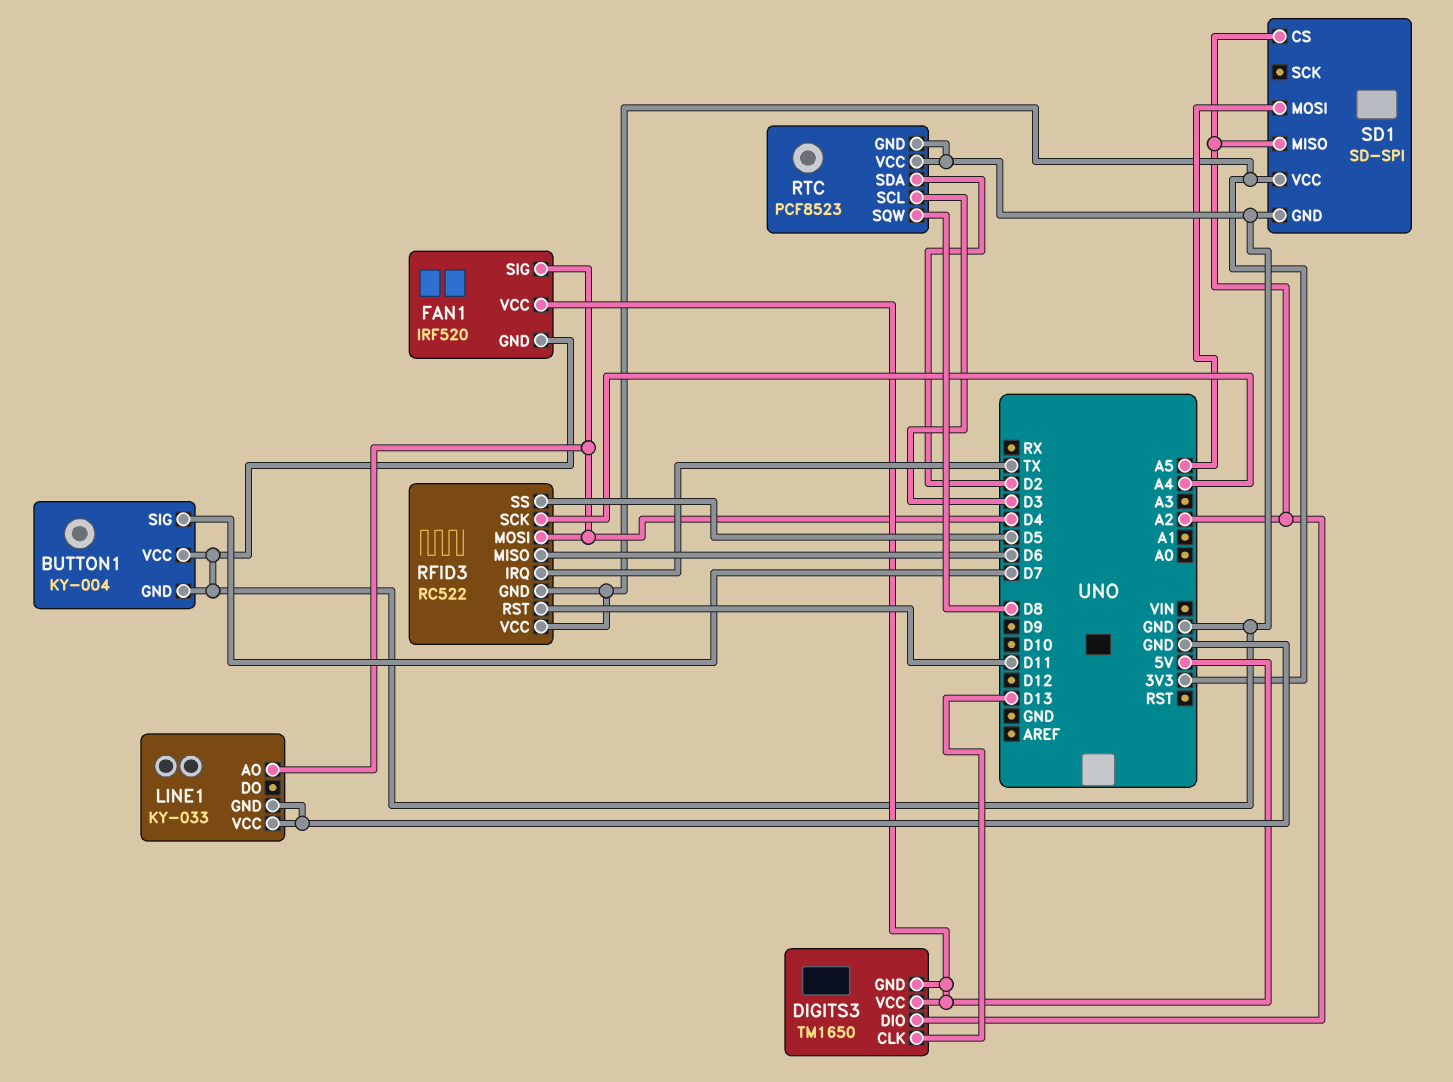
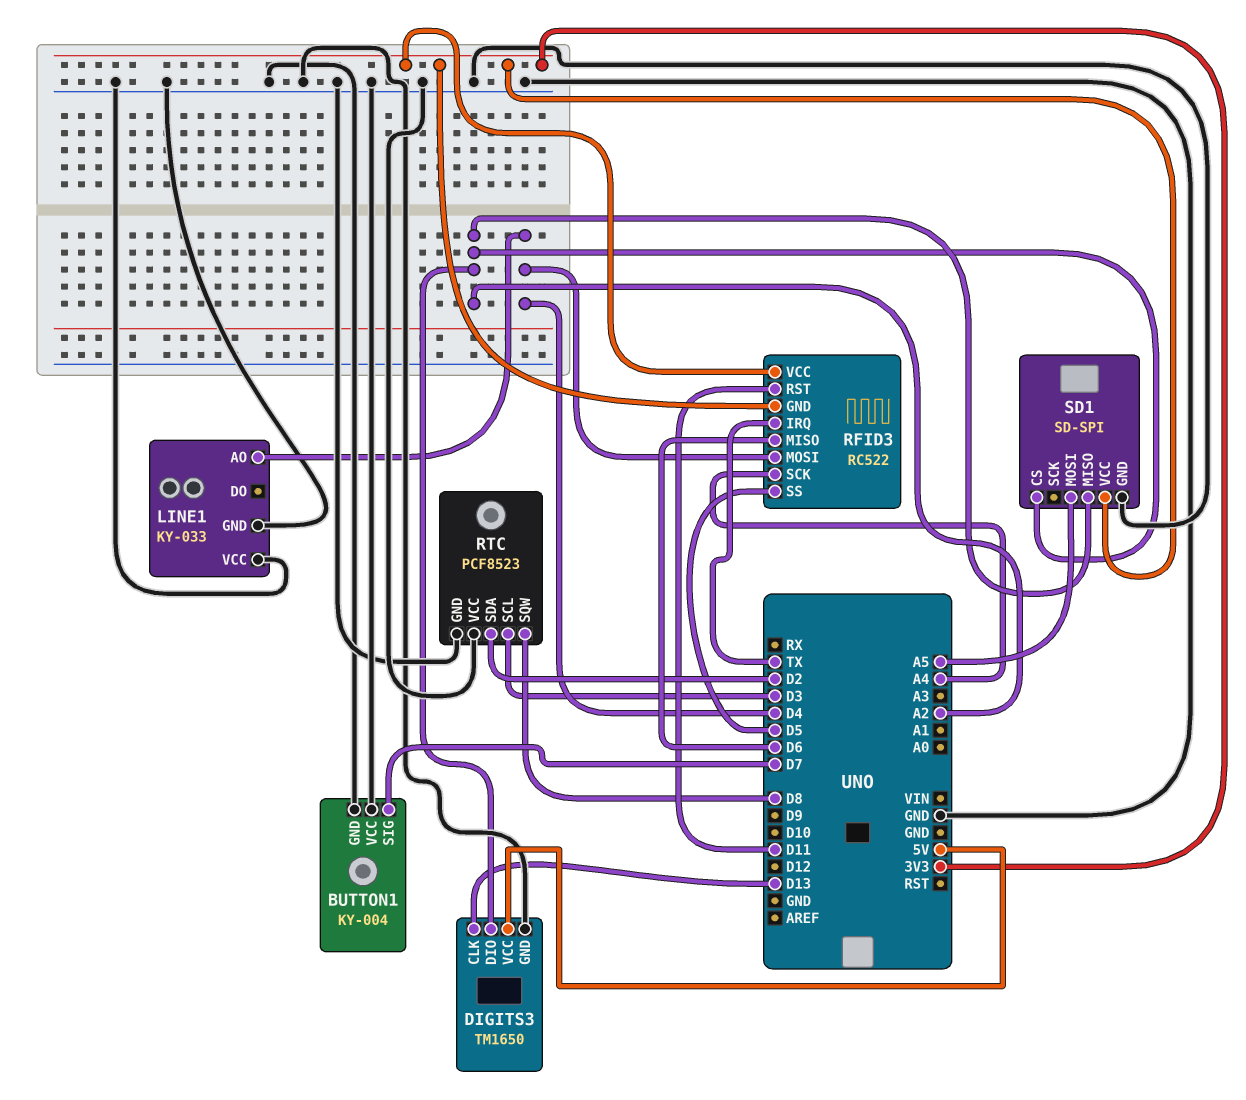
DIGITS3 pin GND: 5V -> GND
FAN1: IRF520 -> none
FAN1 pin GND: GND -> none
FAN1 pin SIG: D4 -> none
FAN1 pin VCC: 5V -> none

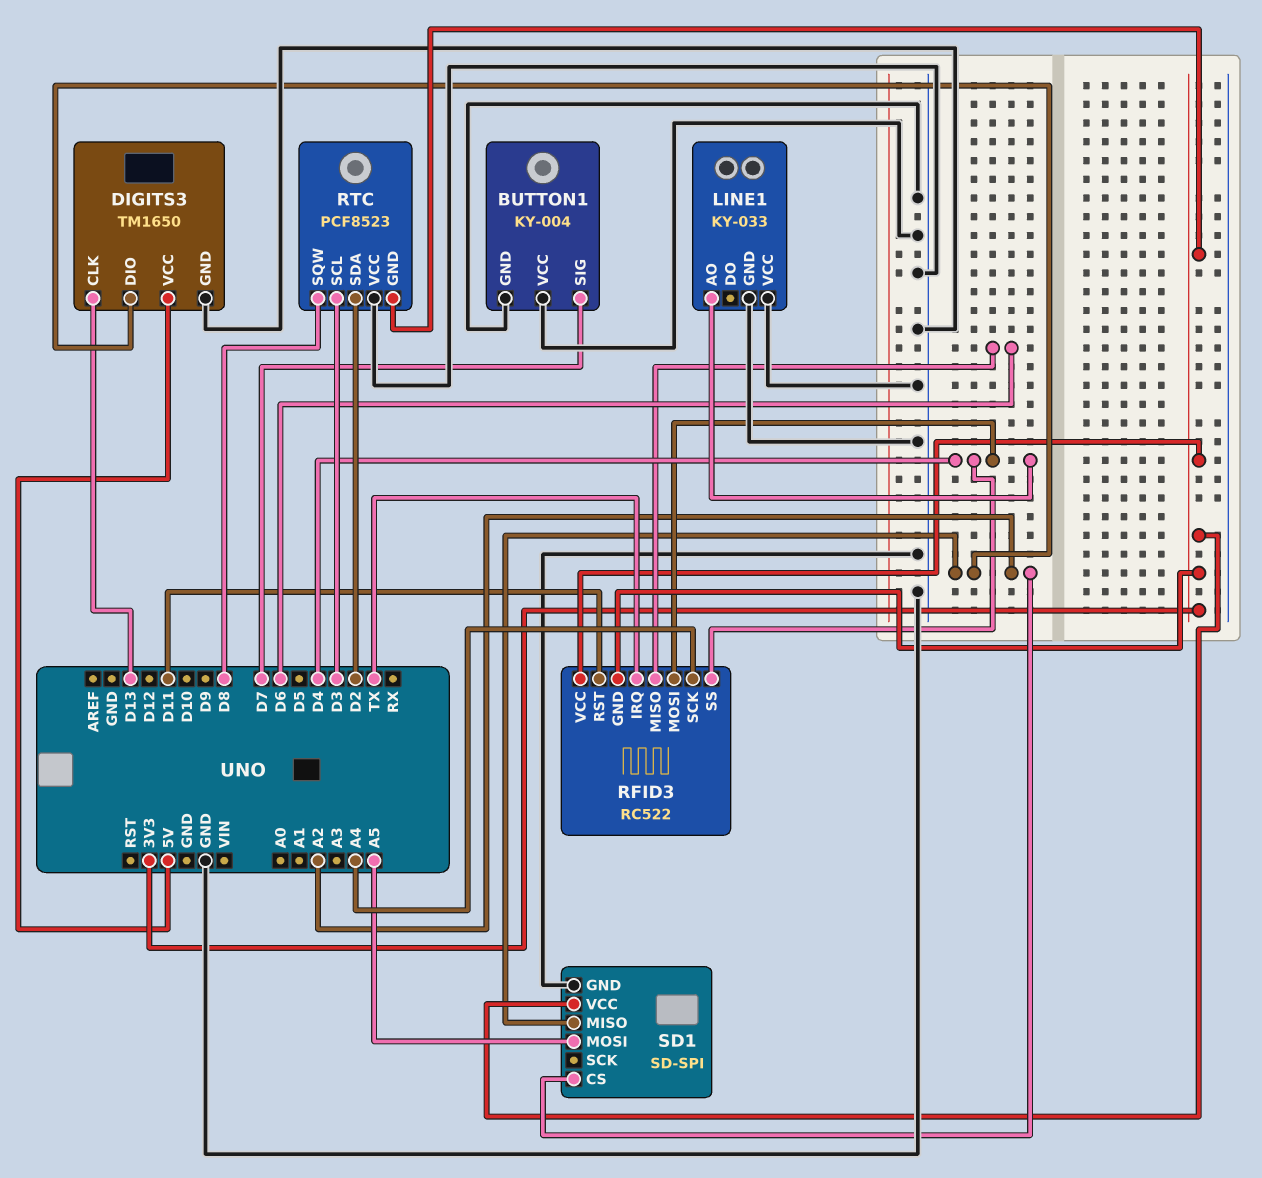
RFID3 pin SS: D5 -> D4
RTC pin GND: GND -> 3V3

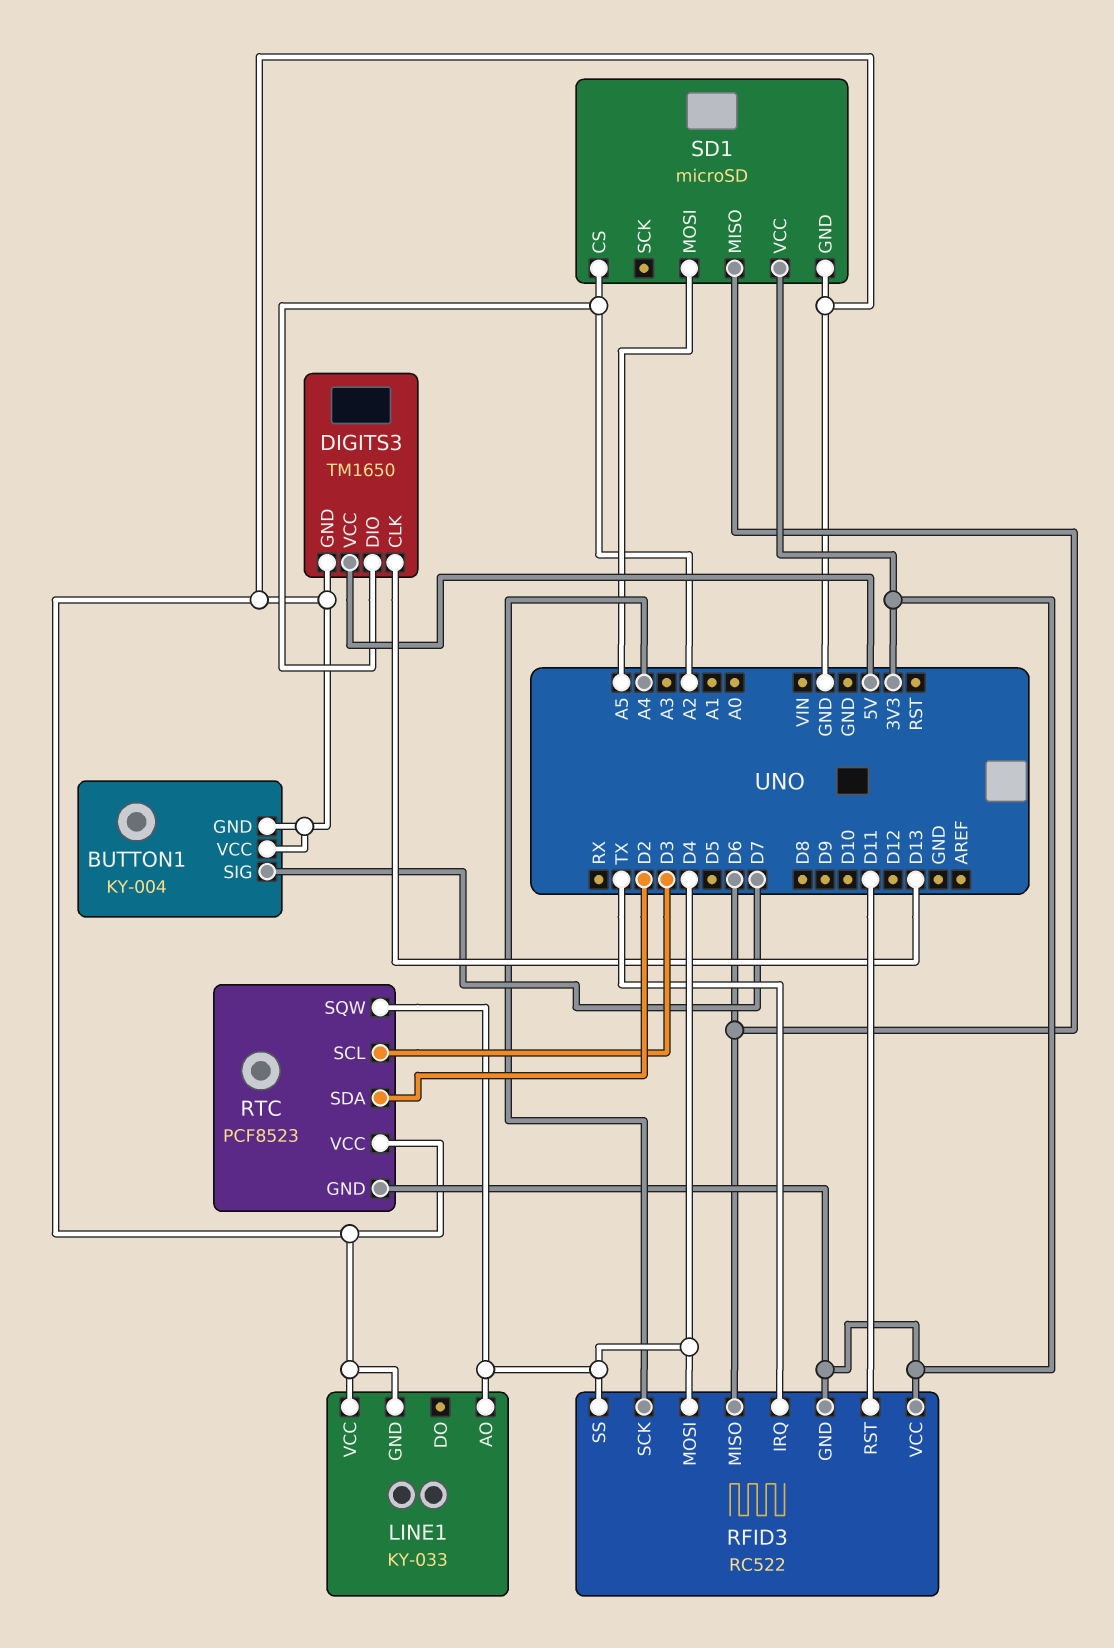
RTC pin SQW: D8 -> D4
SD1: SD-SPI -> microSD
SD1 pin MISO: A2 -> D6

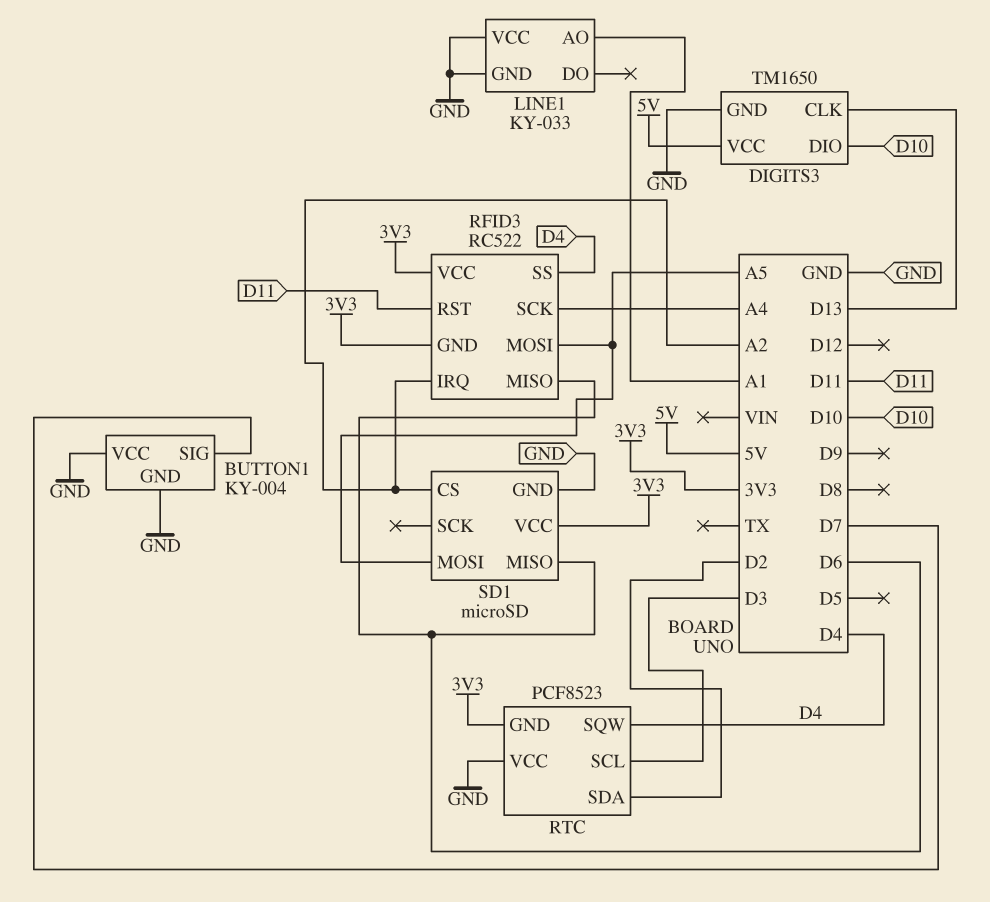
DIGITS3 pin DIO: A2 -> D10
LINE1 pin AO: D4 -> A1
RFID3 pin IRQ: TX -> A2
RFID3 pin MOSI: D4 -> A5

